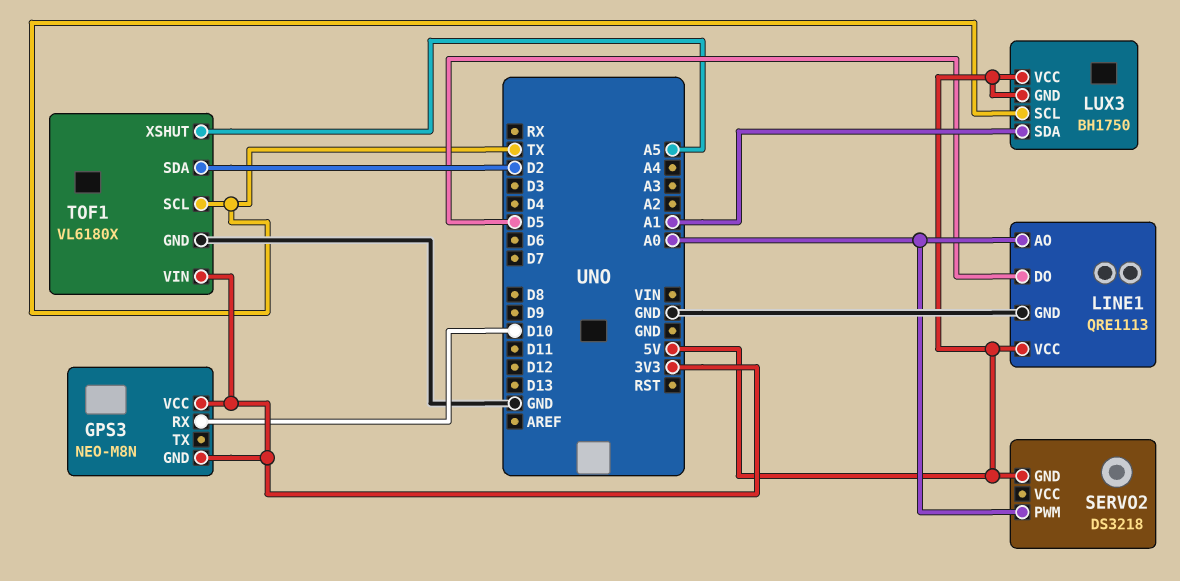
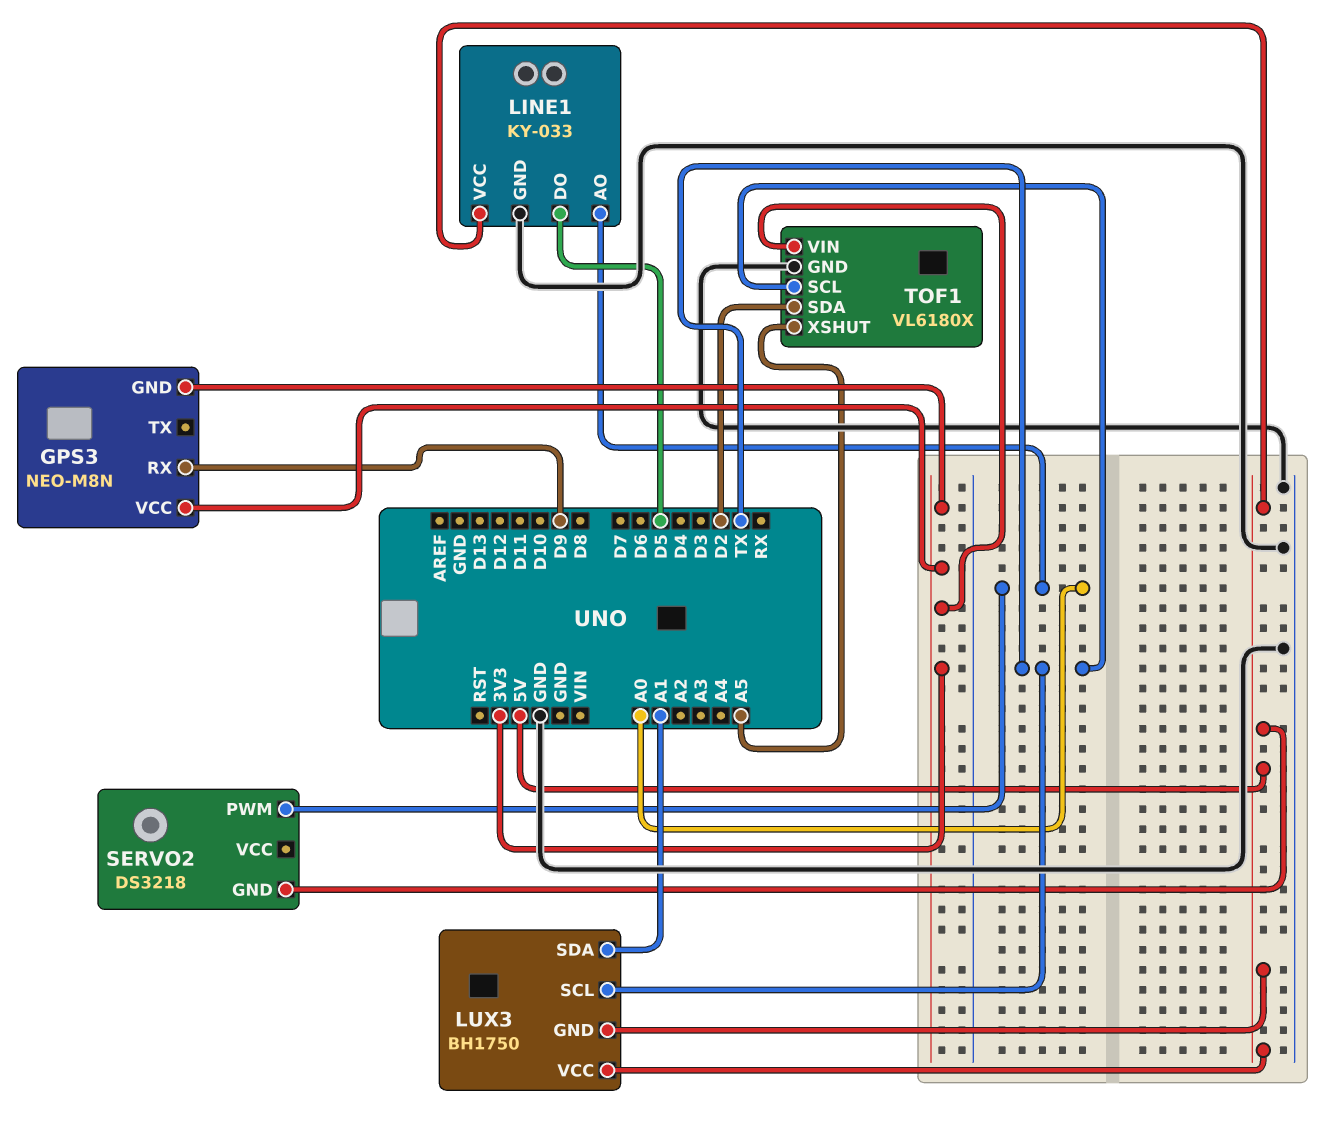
GPS3 pin RX: D10 -> D9
LINE1: QRE1113 -> KY-033

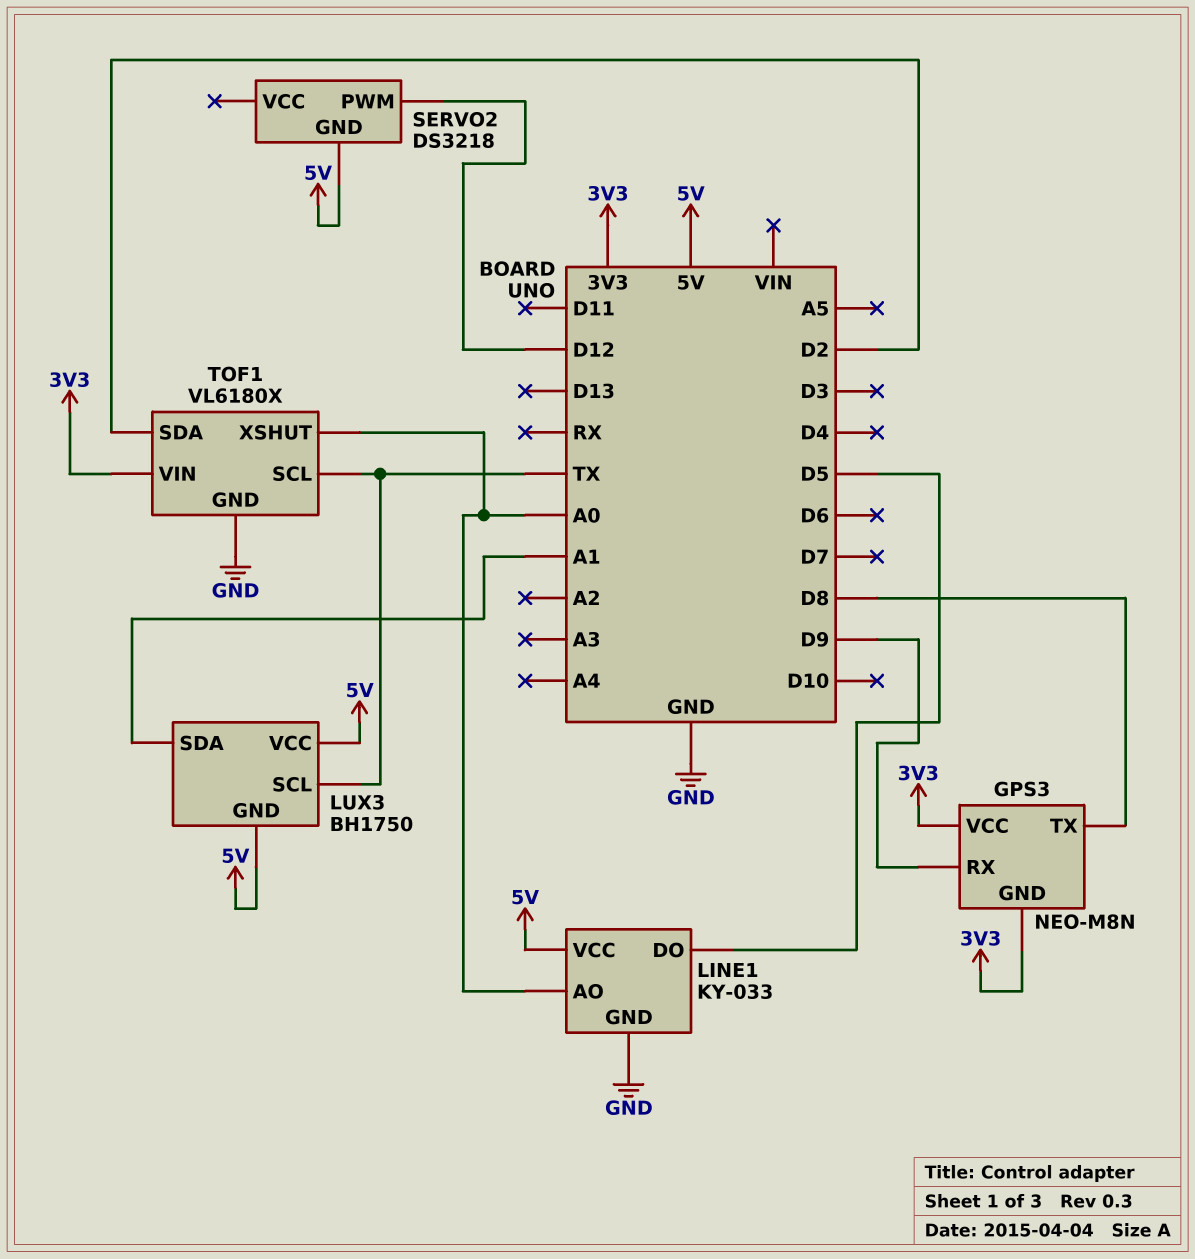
GPS3 pin TX: none -> D8
SERVO2 pin PWM: A0 -> D12
TOF1 pin XSHUT: A5 -> A0

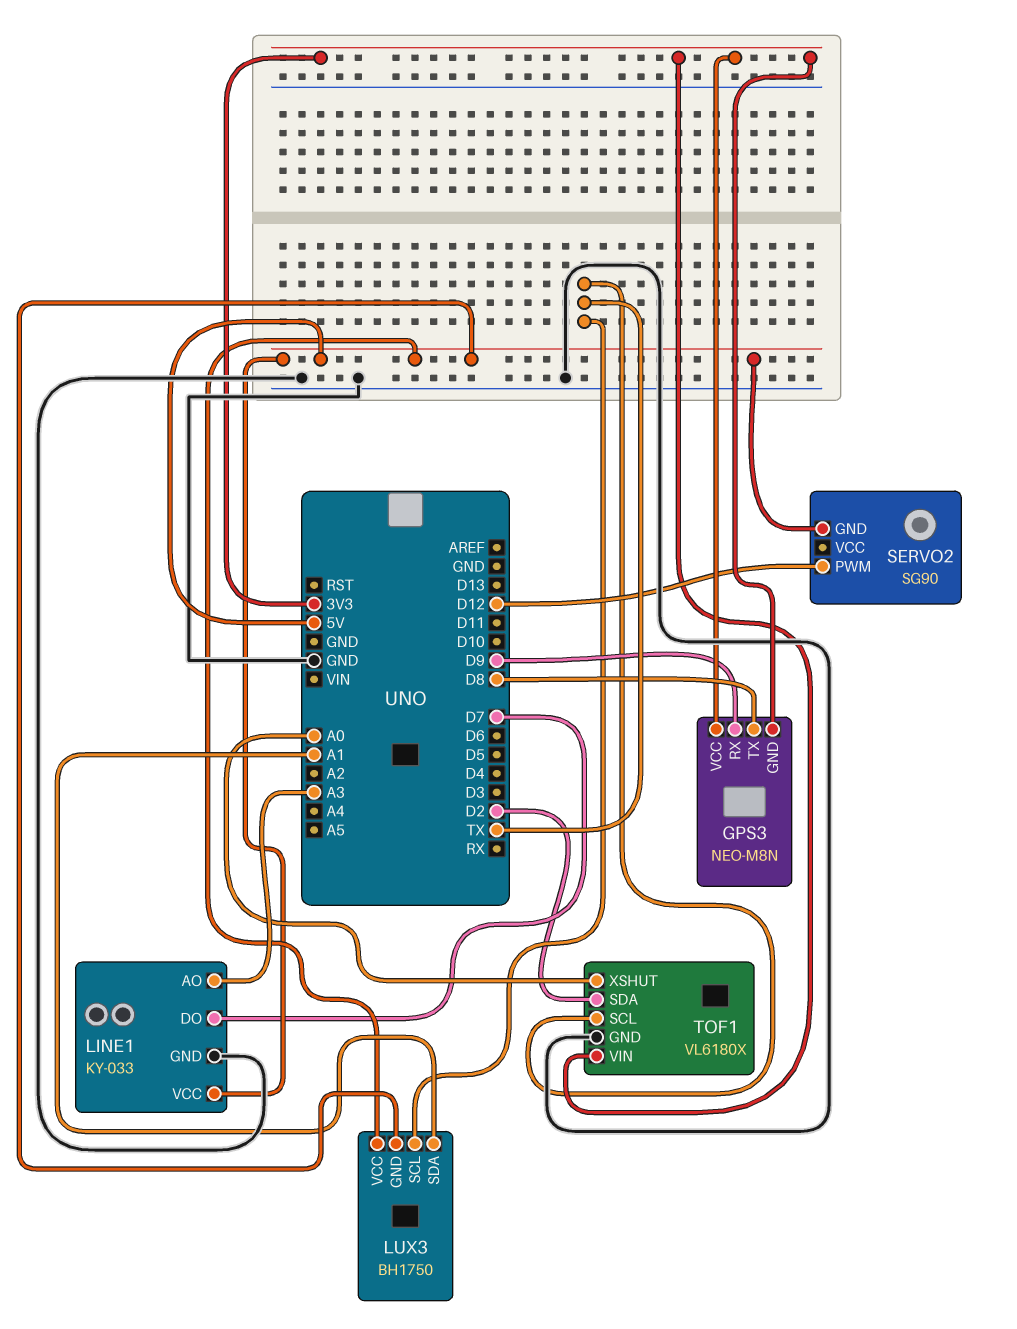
LINE1 pin AO: A0 -> A3
LINE1 pin DO: D5 -> D7
SERVO2: DS3218 -> SG90

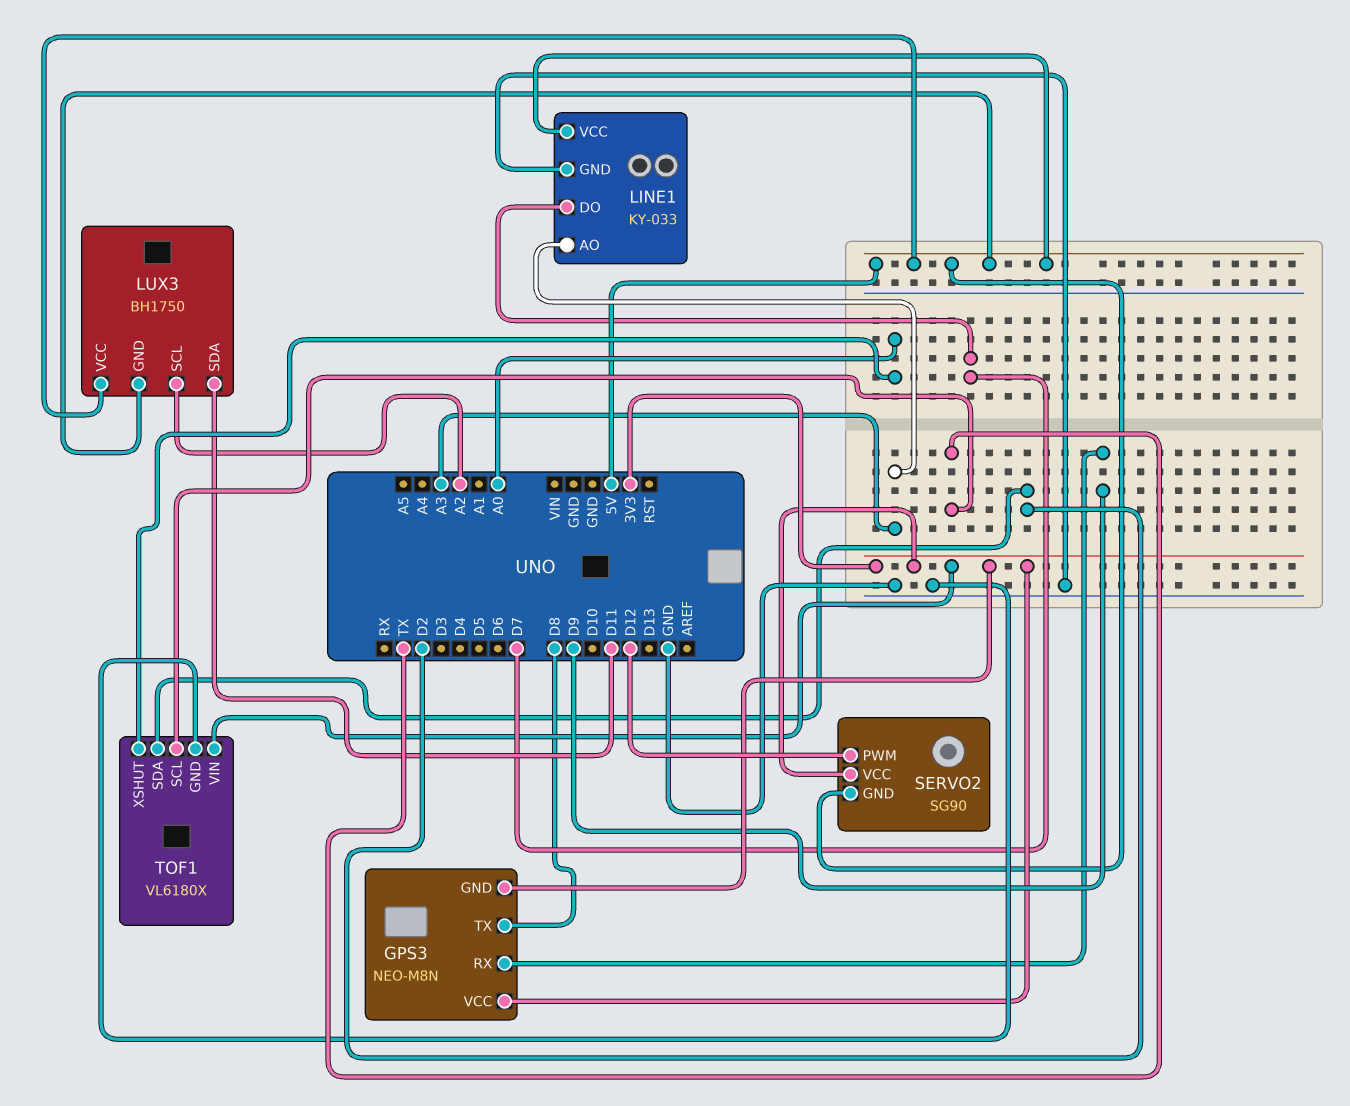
LUX3 pin SCL: TX -> A2
LUX3 pin SDA: A1 -> D11
SERVO2 pin VCC: none -> 3V3

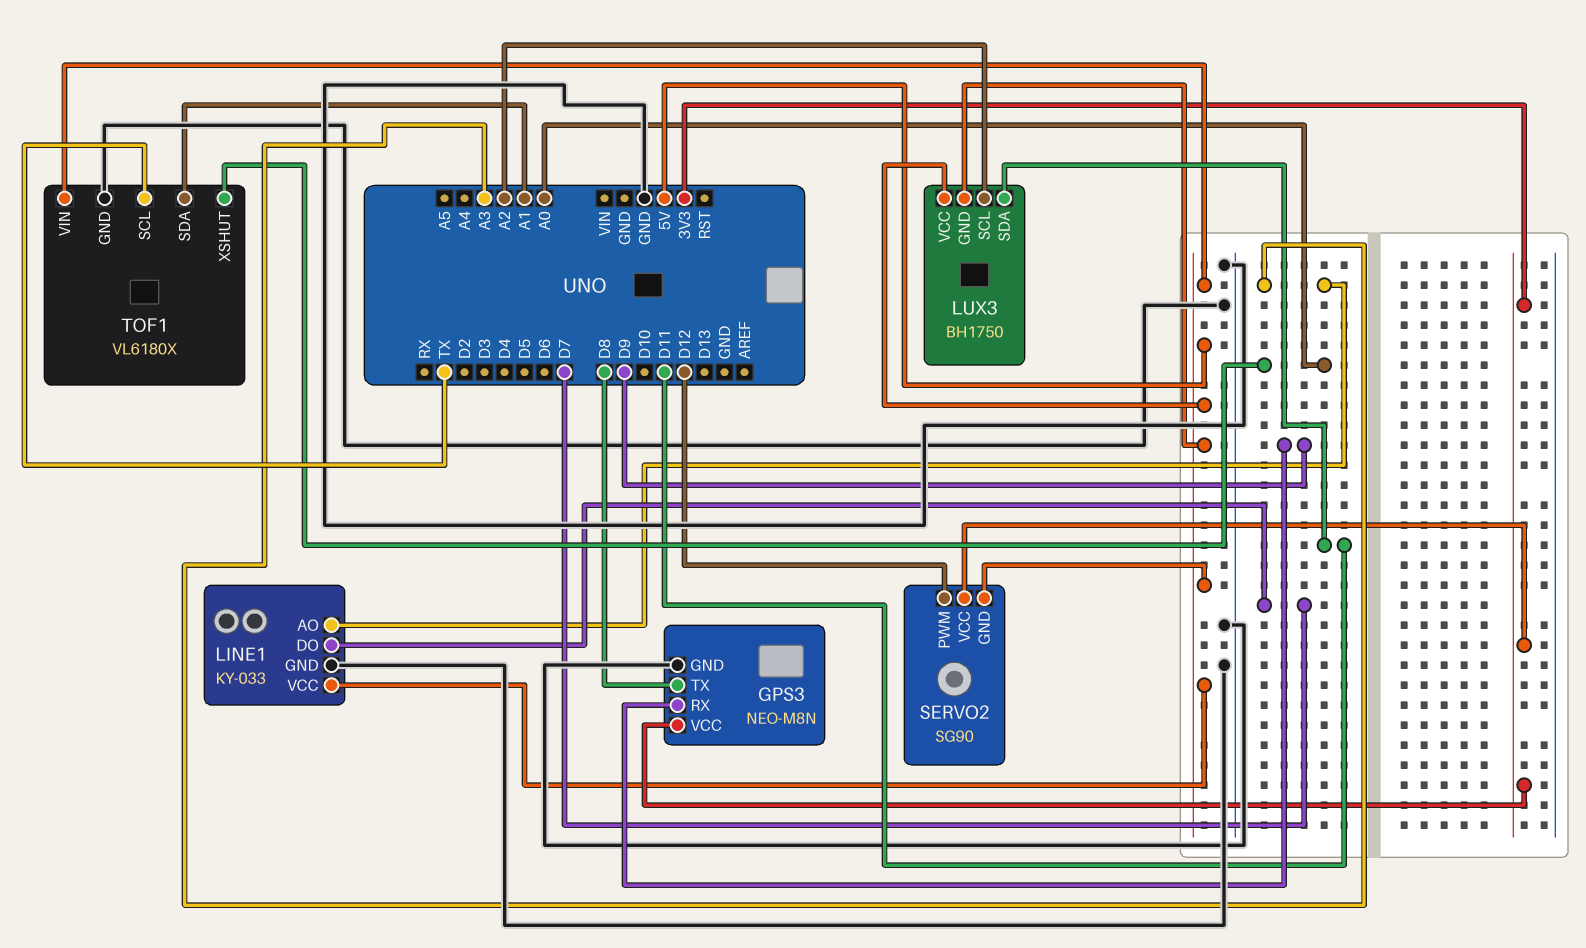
GPS3 pin GND: 3V3 -> GND
TOF1 pin SDA: D2 -> A1
TOF1 pin VIN: 3V3 -> 5V

